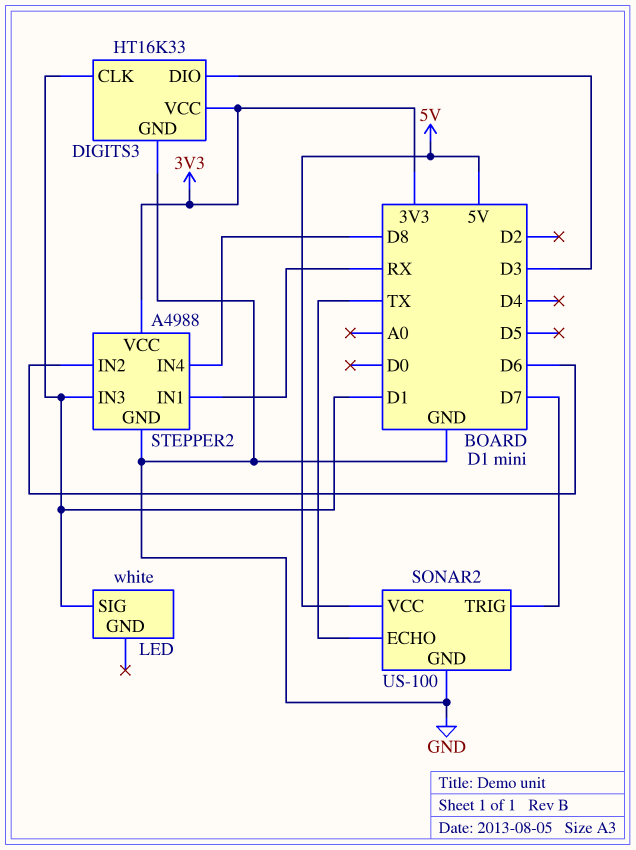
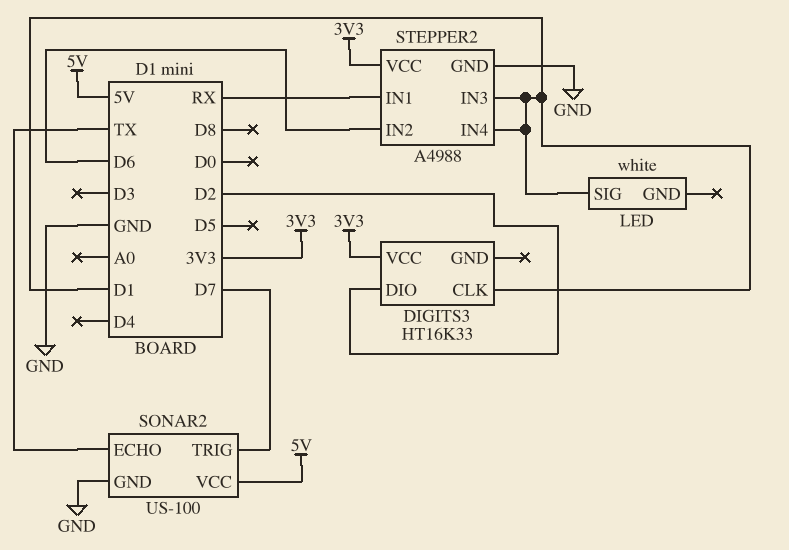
DIGITS3 pin DIO: D3 -> D2
DIGITS3 pin GND: GND -> none
STEPPER2 pin IN4: D8 -> D1

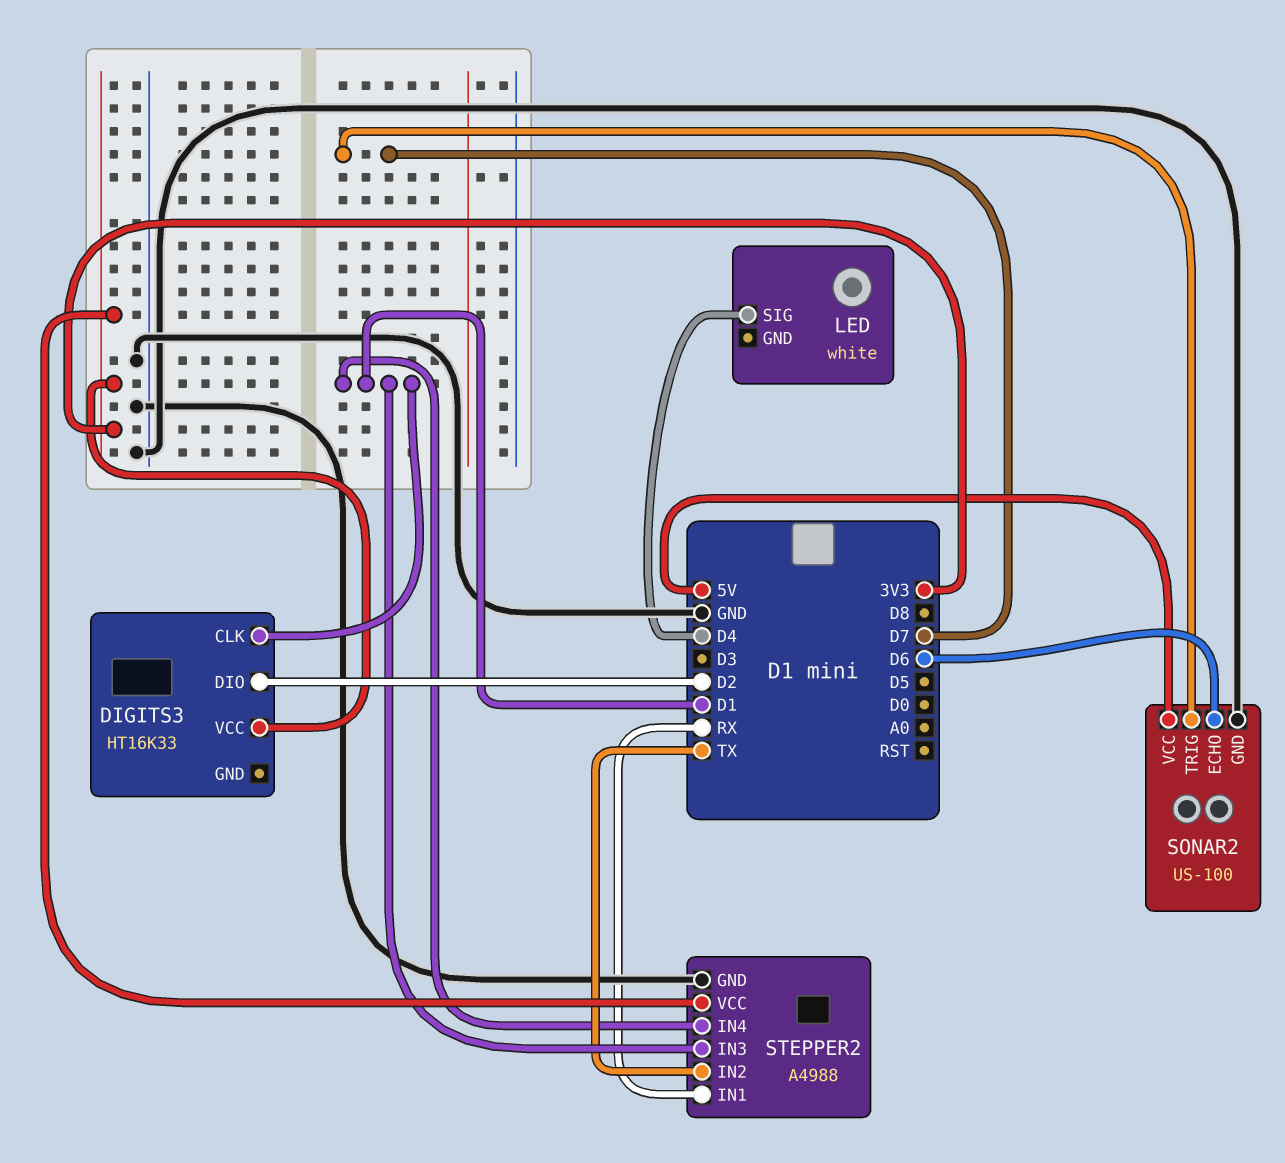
LED pin SIG: D1 -> D4
SONAR2 pin ECHO: TX -> D6
STEPPER2 pin IN2: D6 -> TX

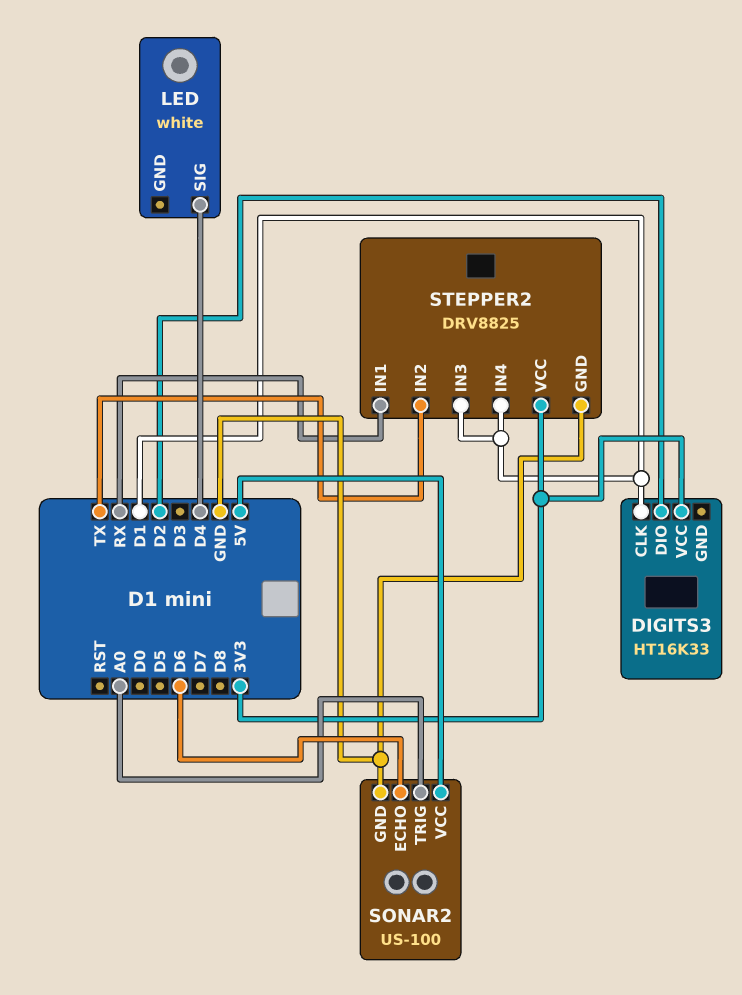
SONAR2 pin TRIG: D7 -> A0
STEPPER2: A4988 -> DRV8825

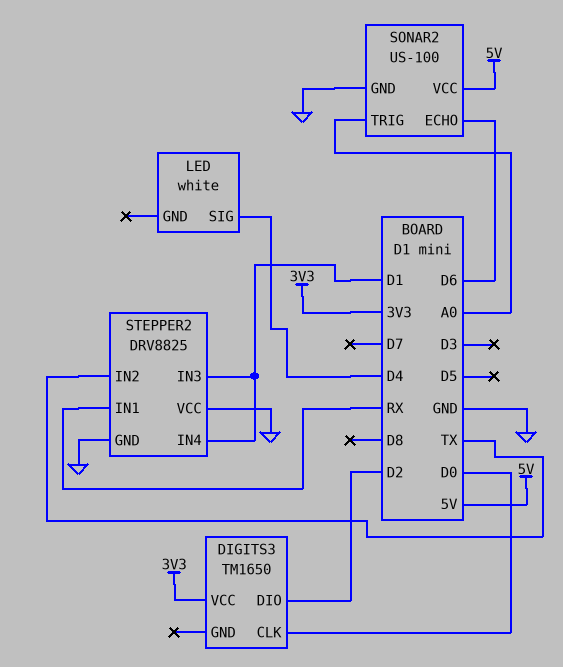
DIGITS3: HT16K33 -> TM1650
DIGITS3 pin CLK: D1 -> D0
STEPPER2 pin VCC: 3V3 -> GND

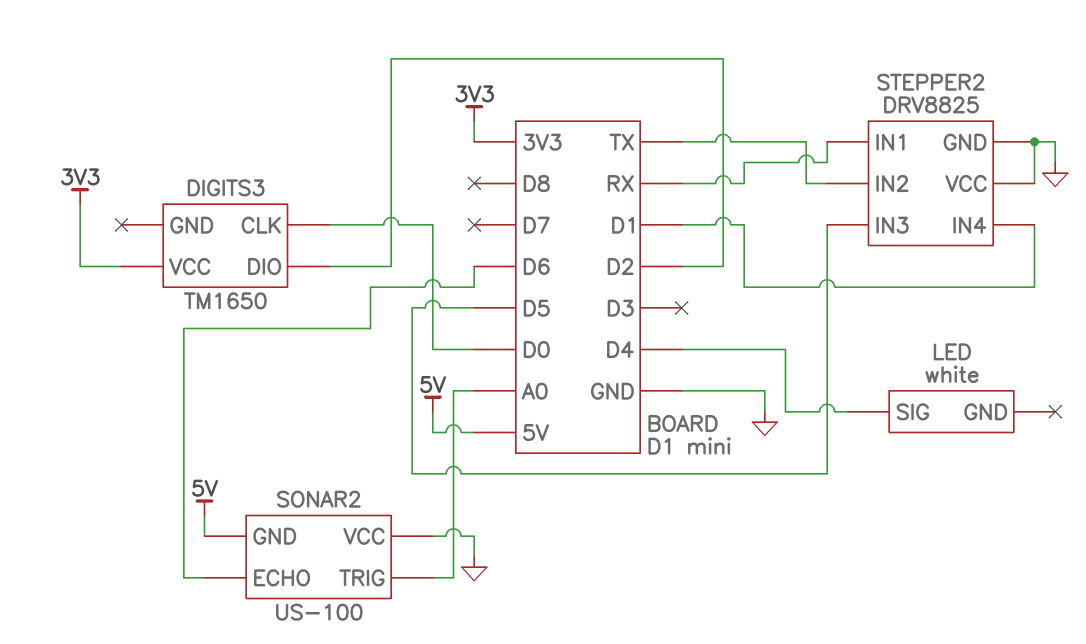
SONAR2 pin GND: GND -> 5V
SONAR2 pin VCC: 5V -> GND
STEPPER2 pin IN3: D1 -> D5

